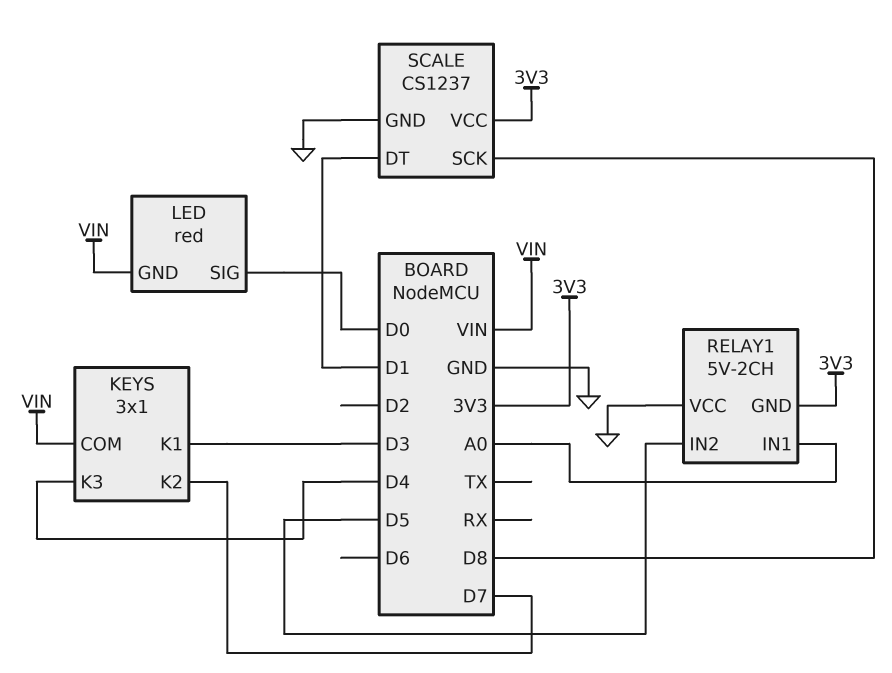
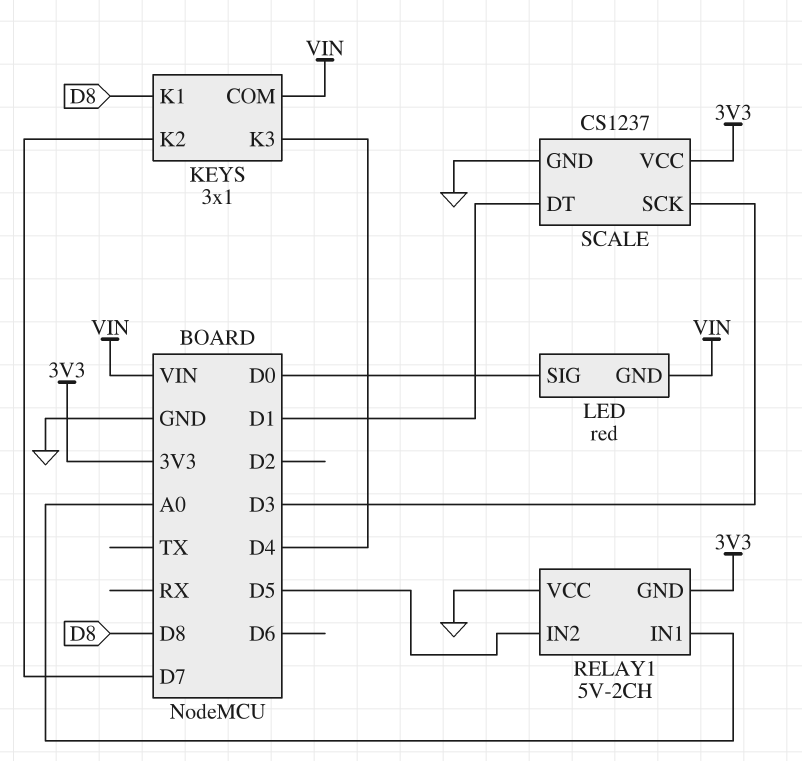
KEYS pin K1: D3 -> D8
SCALE pin SCK: D8 -> D3

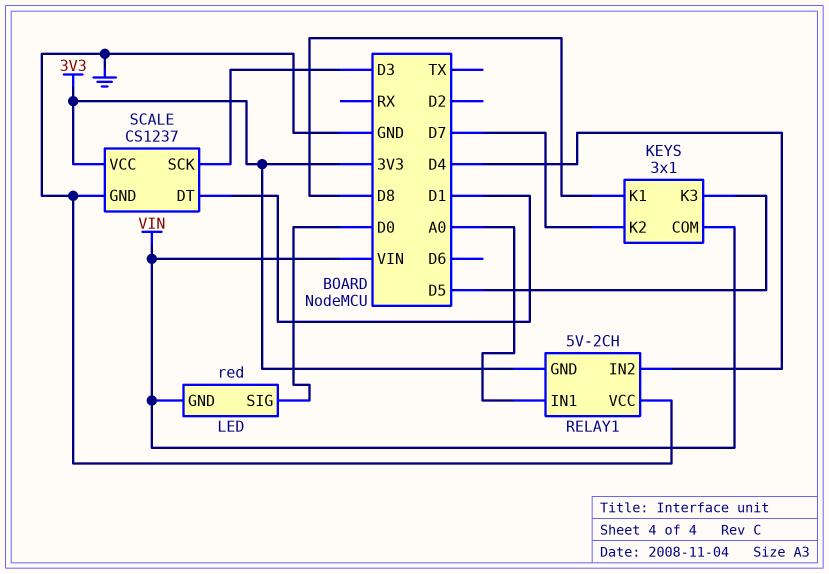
KEYS pin K3: D4 -> D5
RELAY1 pin IN2: D5 -> D4

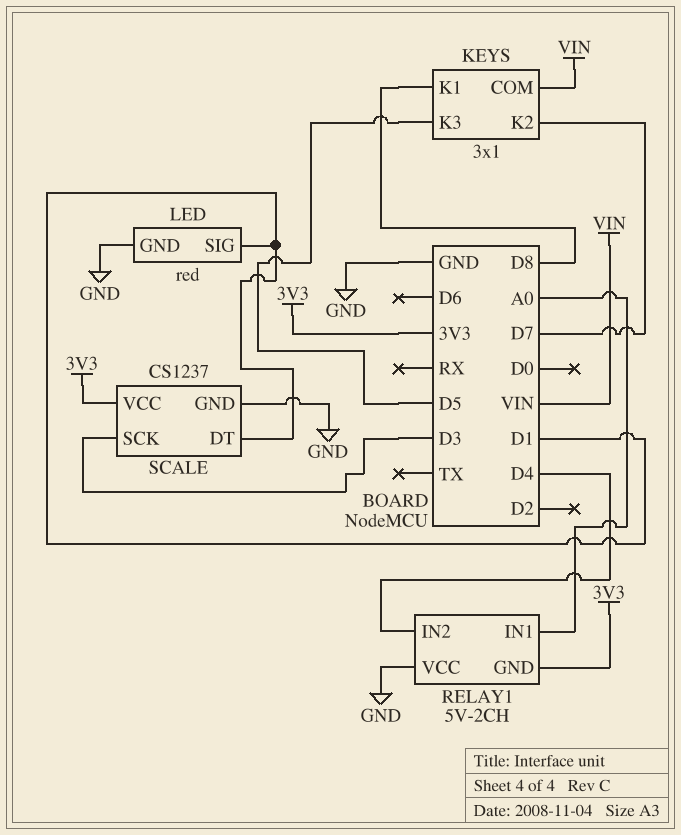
LED pin GND: VIN -> GND
LED pin SIG: D0 -> D1

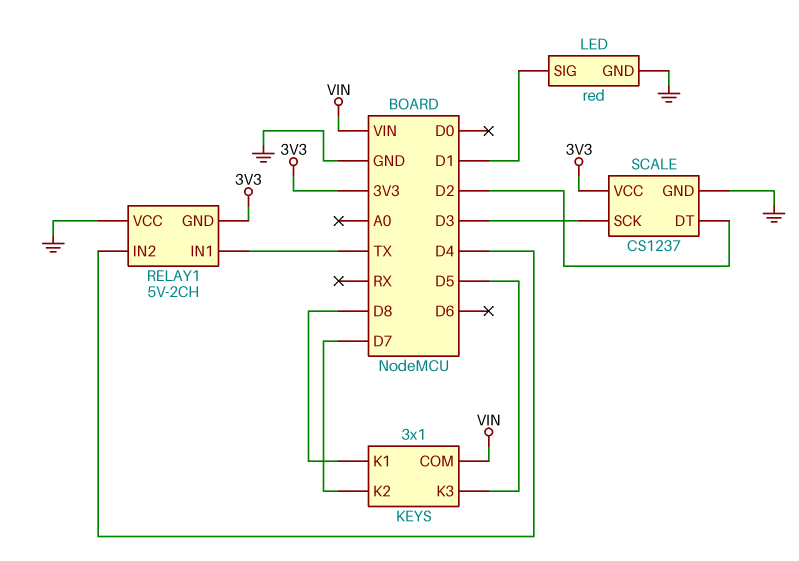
RELAY1 pin IN1: A0 -> TX
SCALE pin DT: D1 -> D2

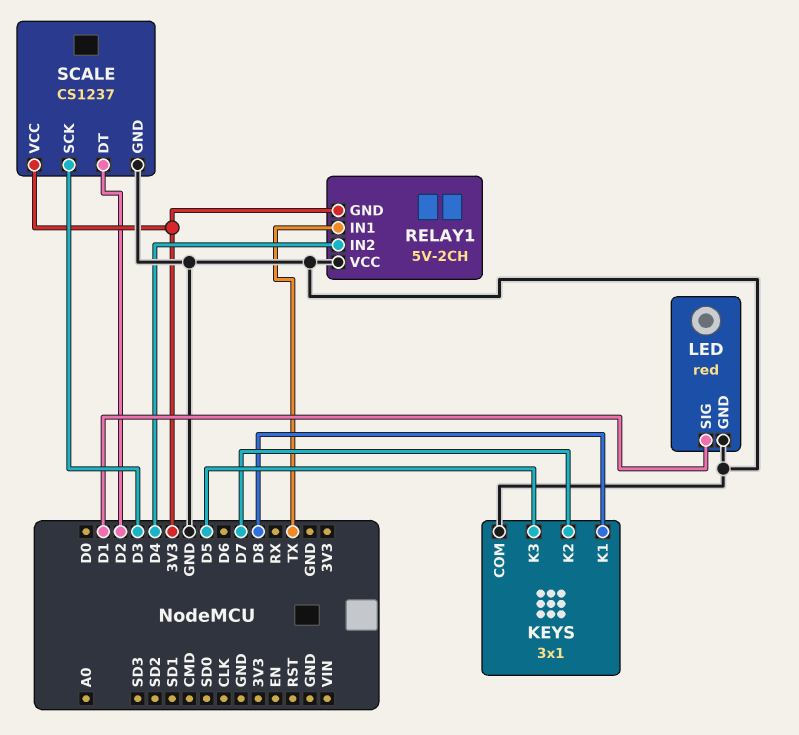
KEYS pin COM: VIN -> GND

